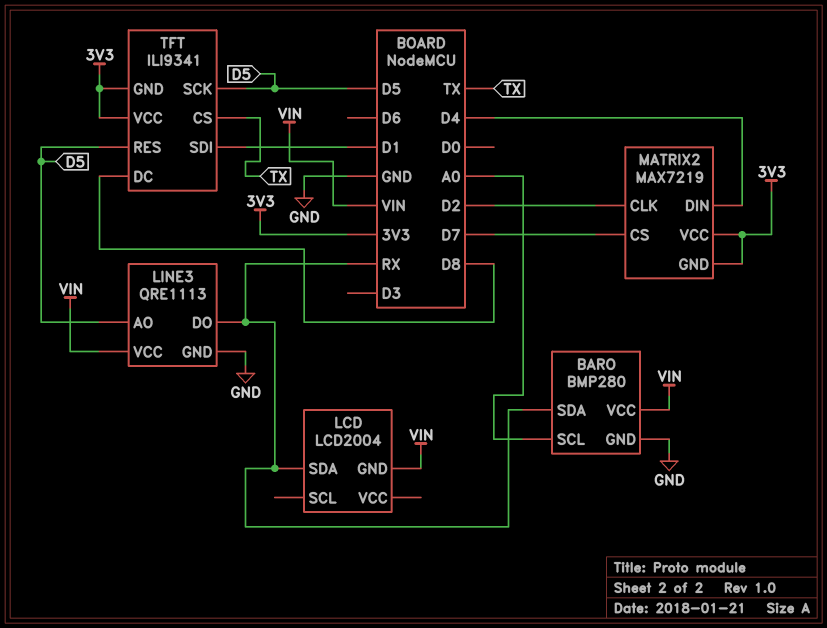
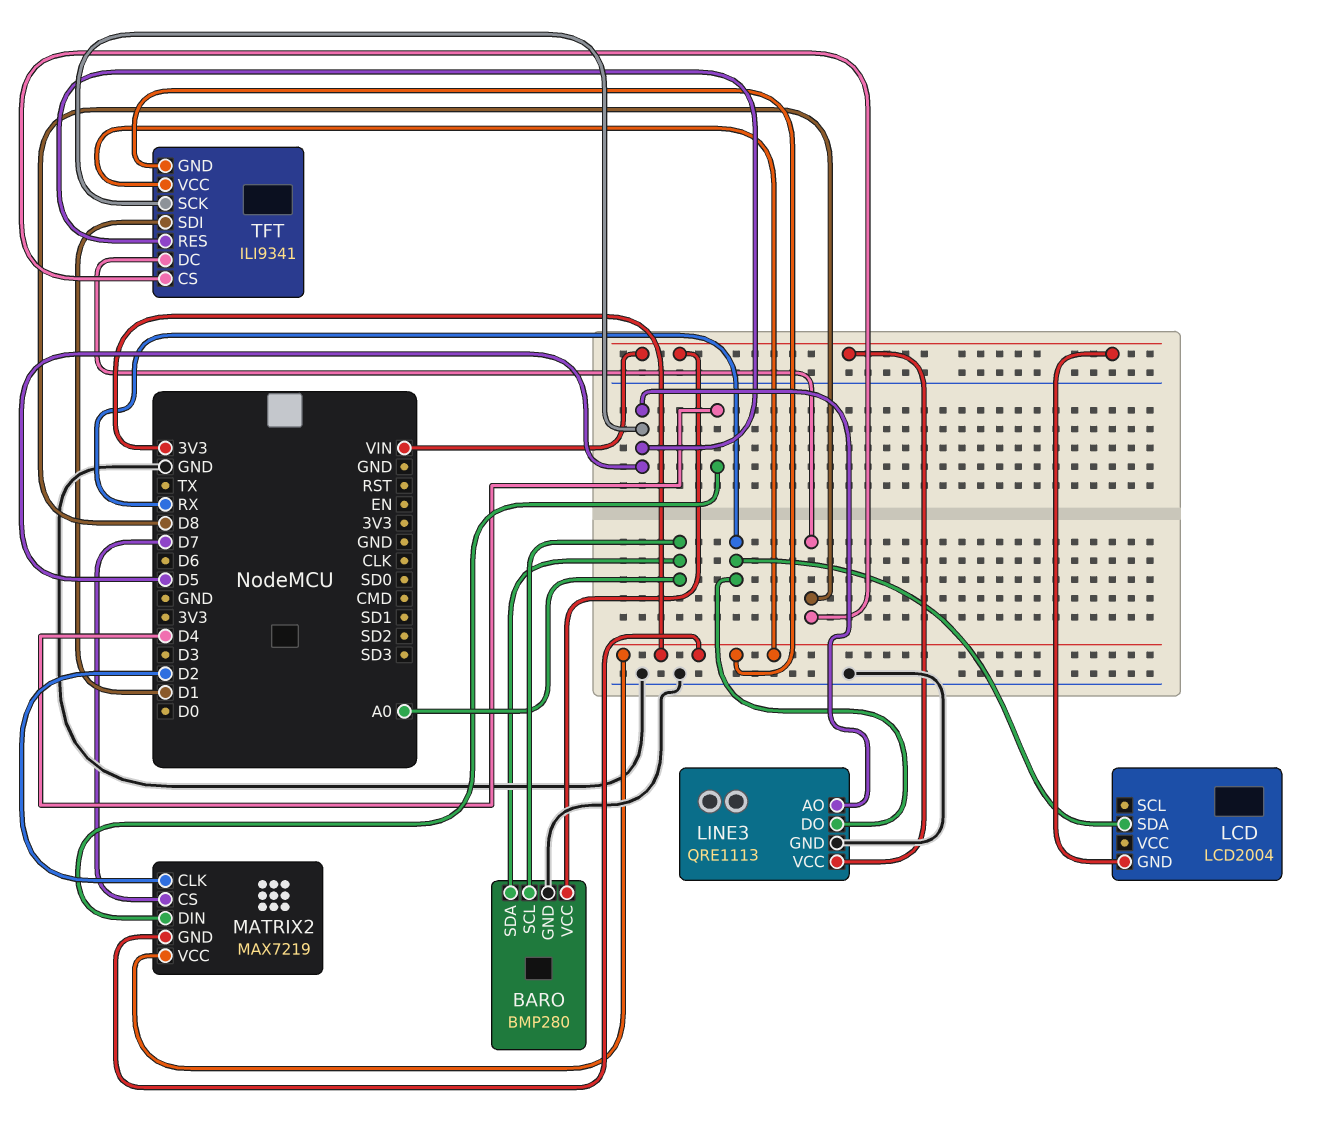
BARO pin SDA: RX -> A0
TFT pin CS: TX -> D8

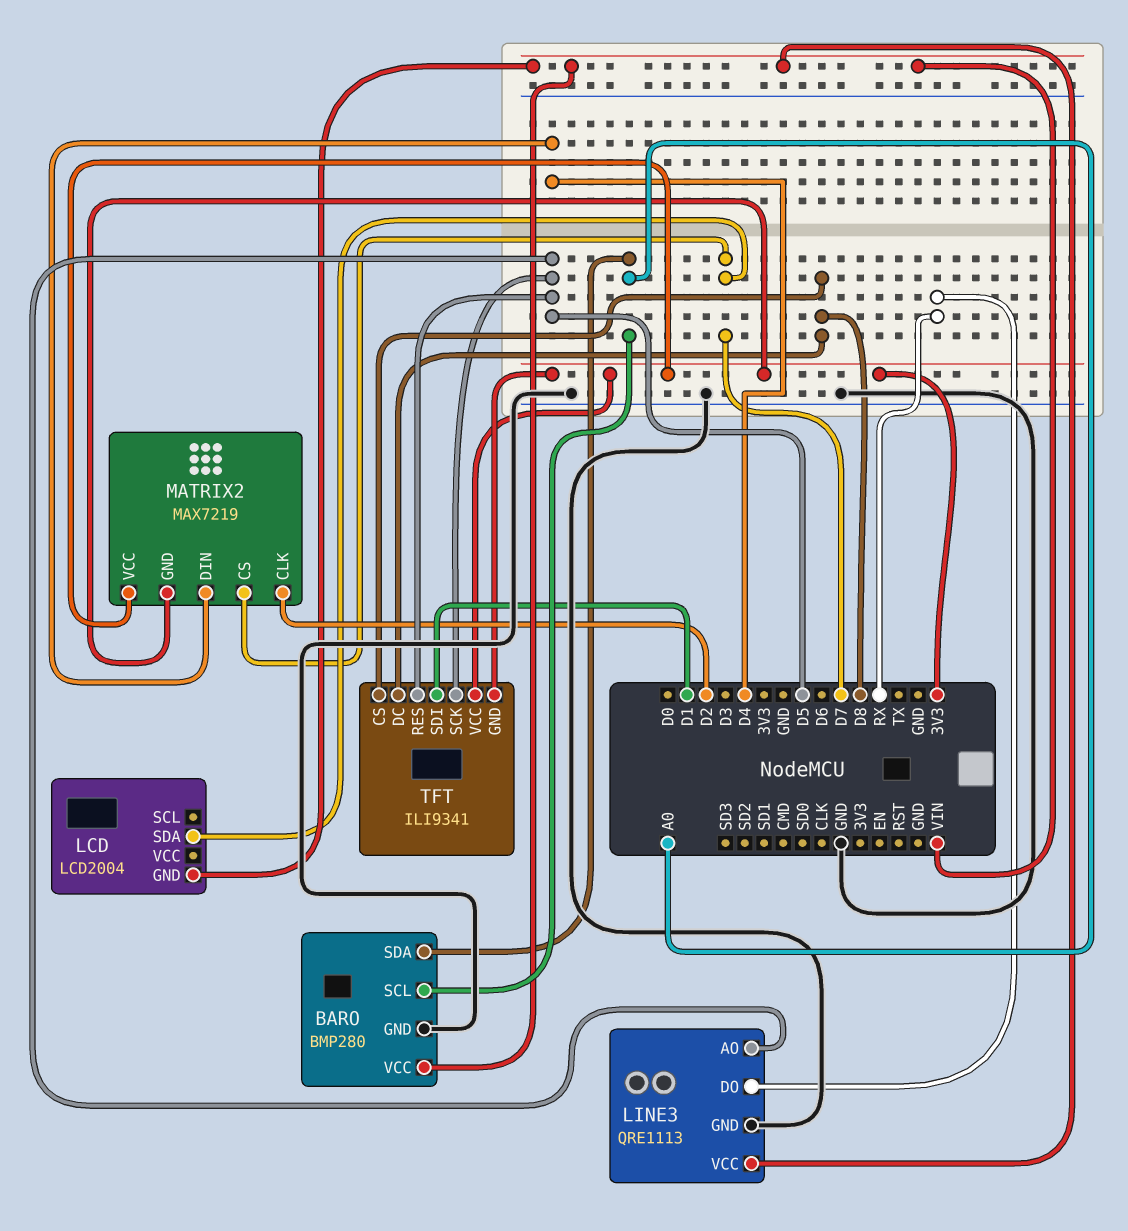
LCD pin SDA: RX -> D7

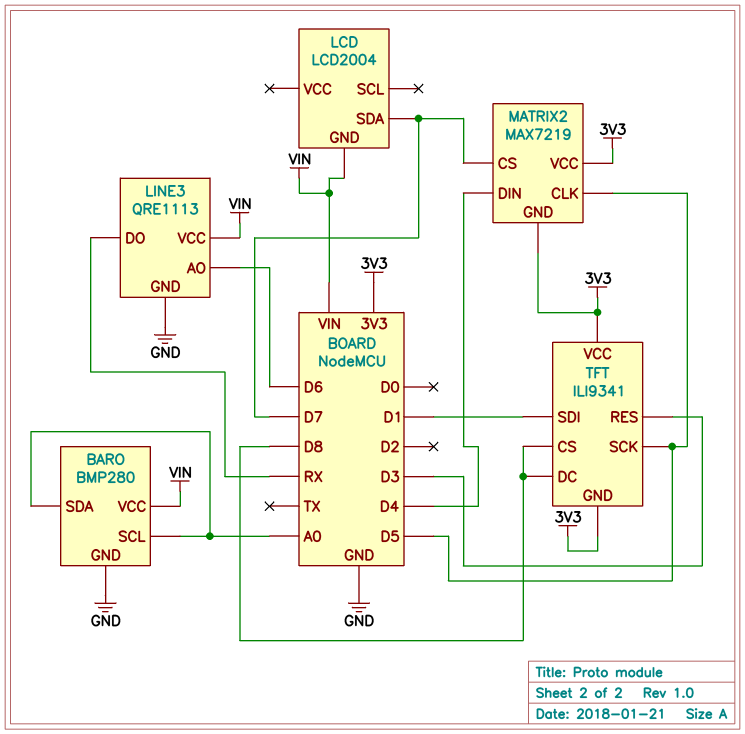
LINE3 pin AO: D5 -> D6
MATRIX2 pin CLK: D2 -> D5
TFT pin RES: D5 -> D3

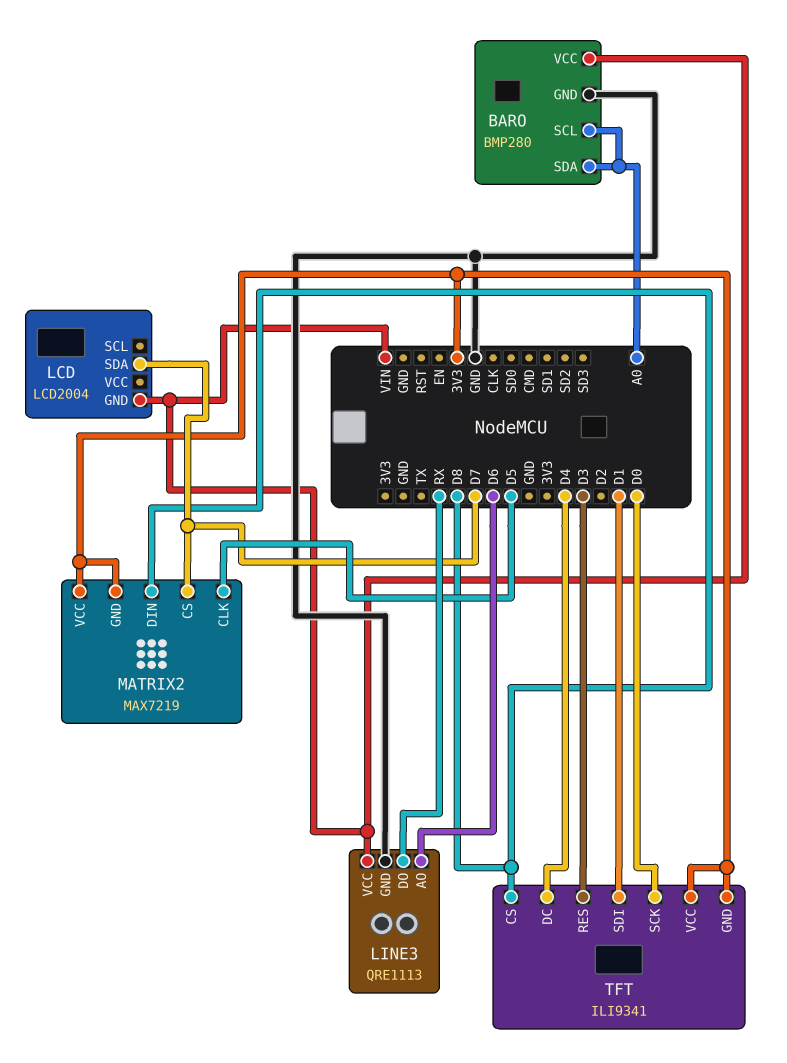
MATRIX2 pin DIN: D4 -> D8
TFT pin DC: D8 -> D4
TFT pin SCK: D5 -> D0

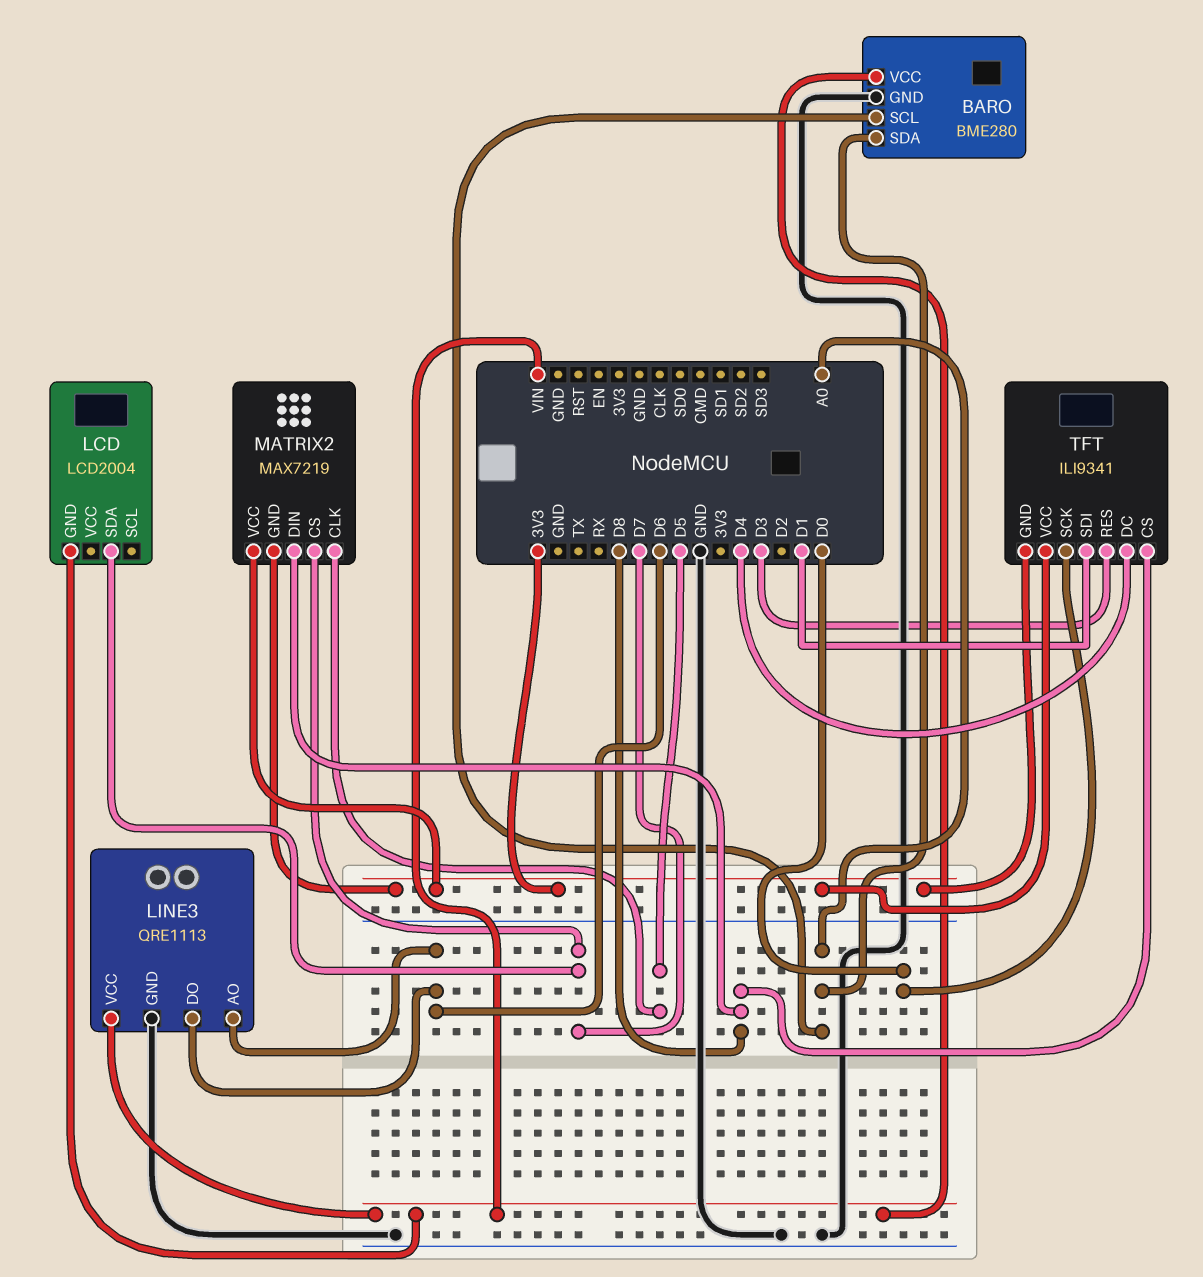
BARO: BMP280 -> BME280
LINE3 pin DO: RX -> D6

